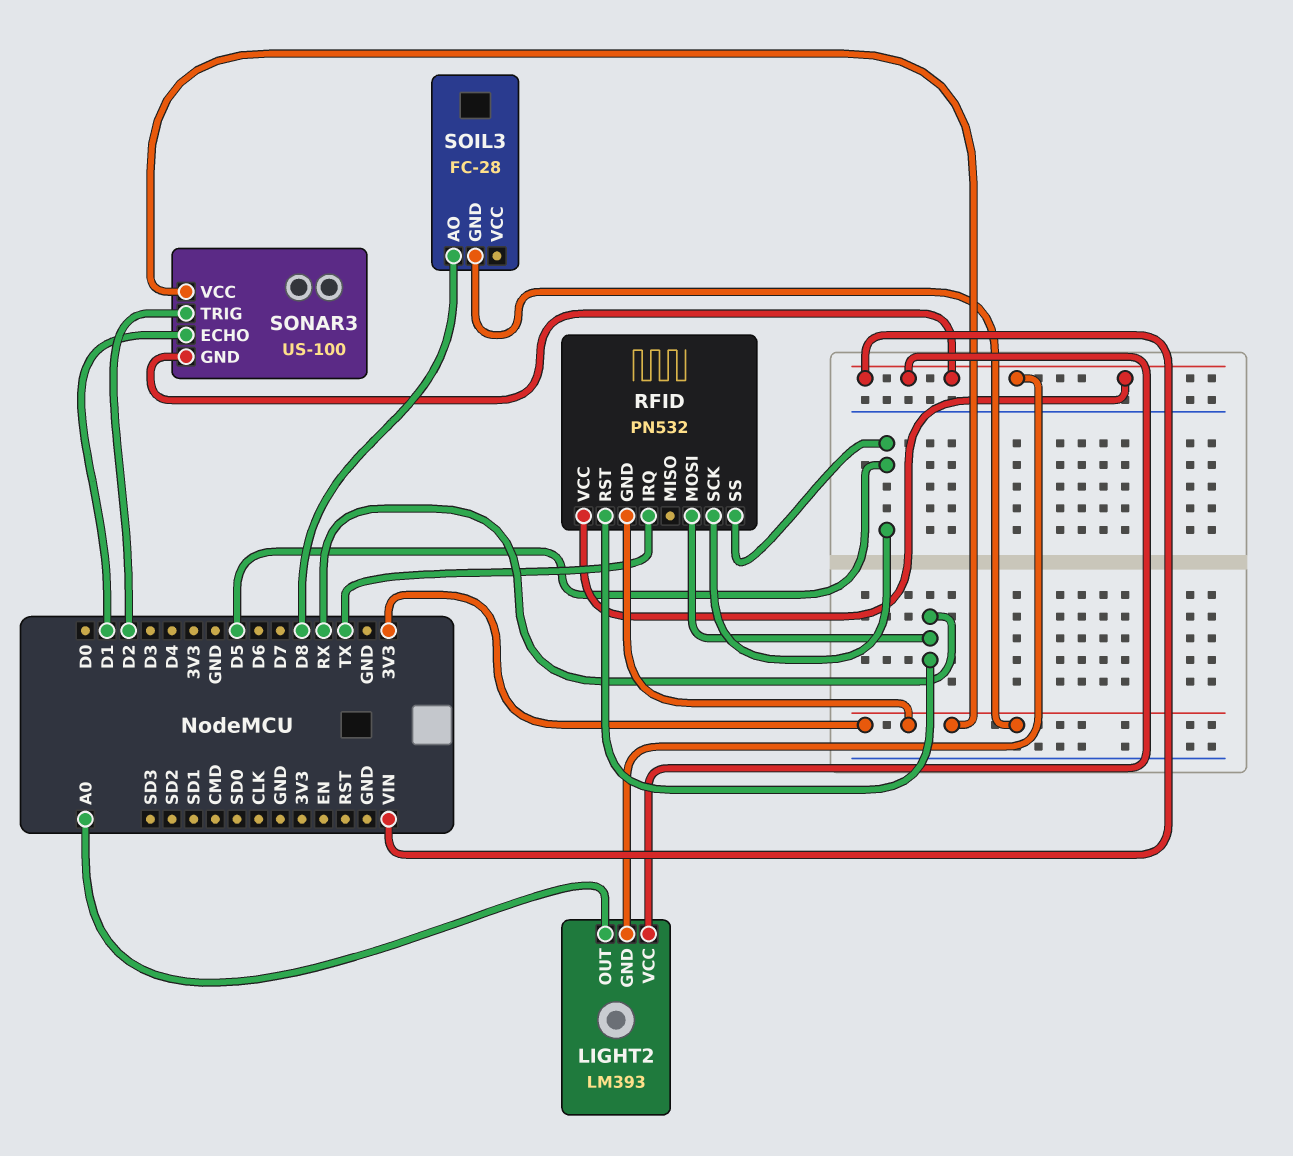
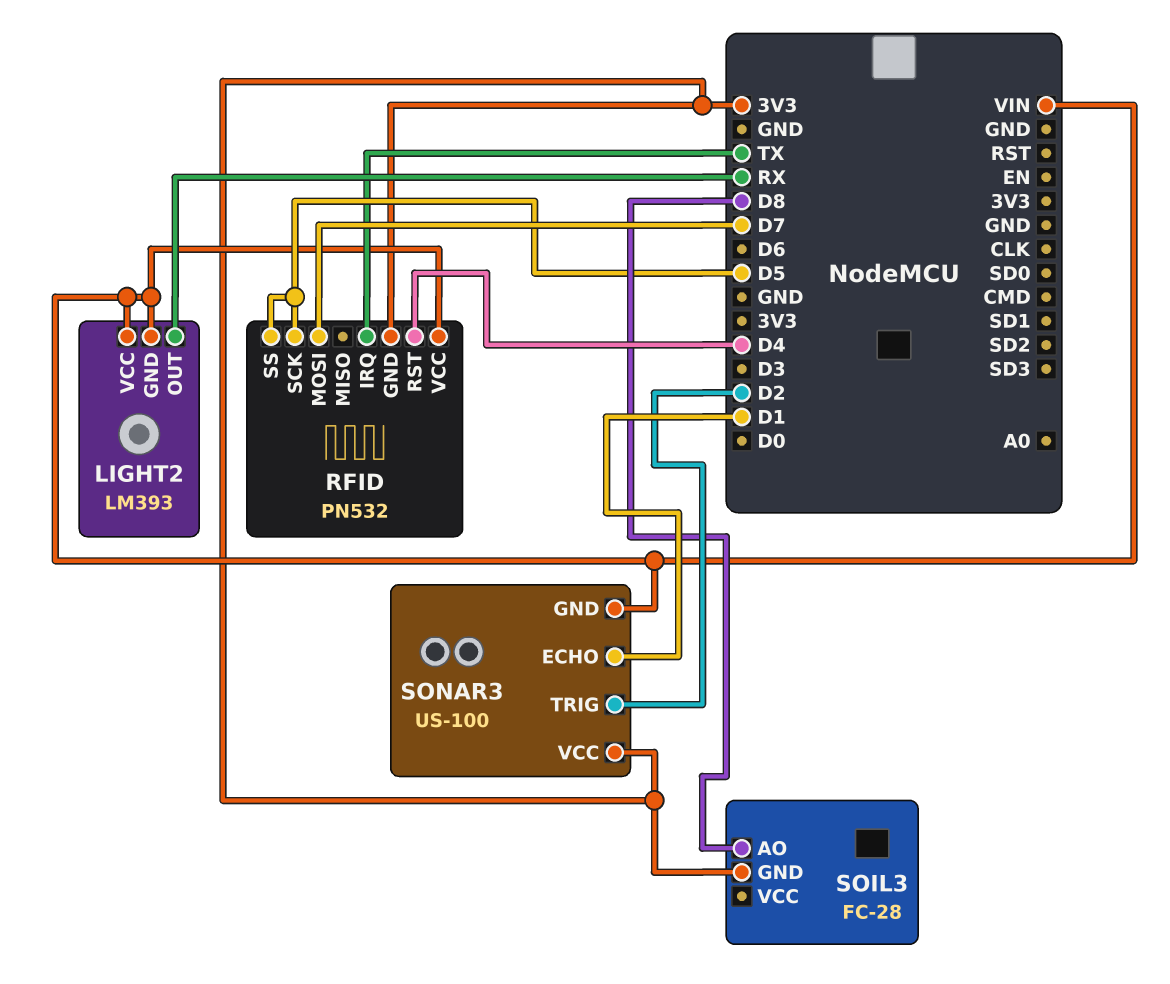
LIGHT2 pin OUT: A0 -> RX
RFID pin MOSI: RX -> D7
RFID pin RST: RX -> D4

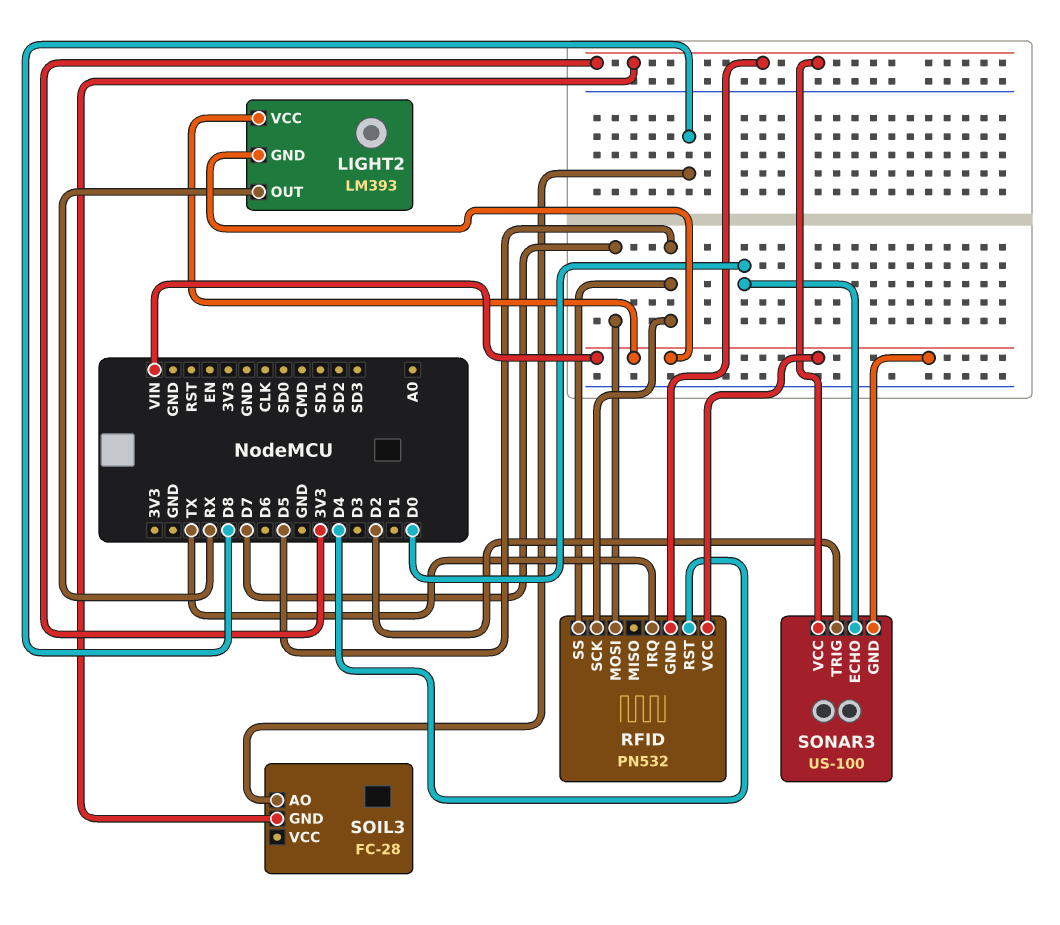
SONAR3 pin ECHO: D1 -> D0

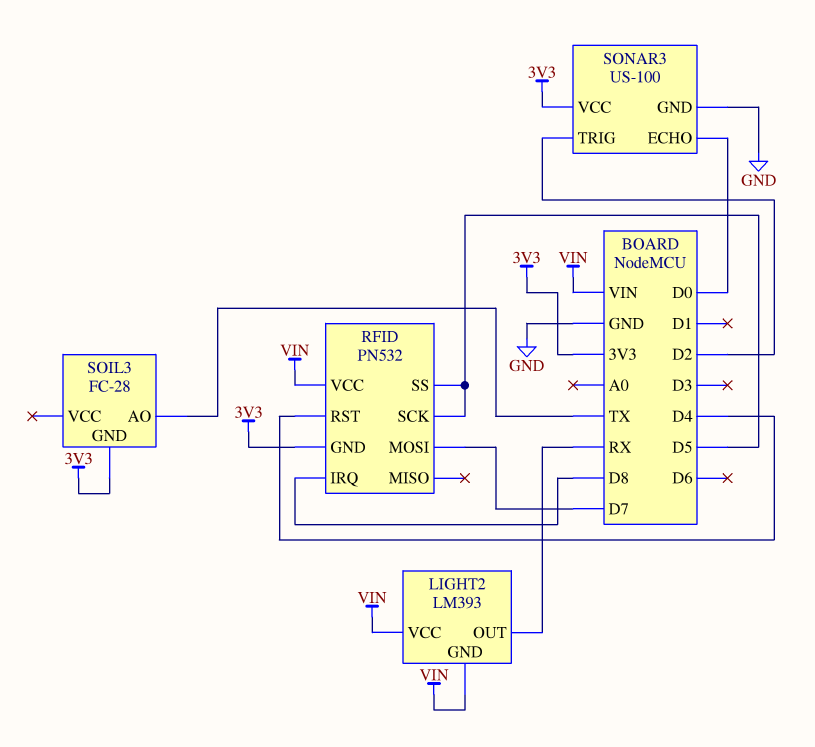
RFID pin IRQ: TX -> D8
SOIL3 pin AO: D8 -> TX
SONAR3 pin GND: VIN -> GND

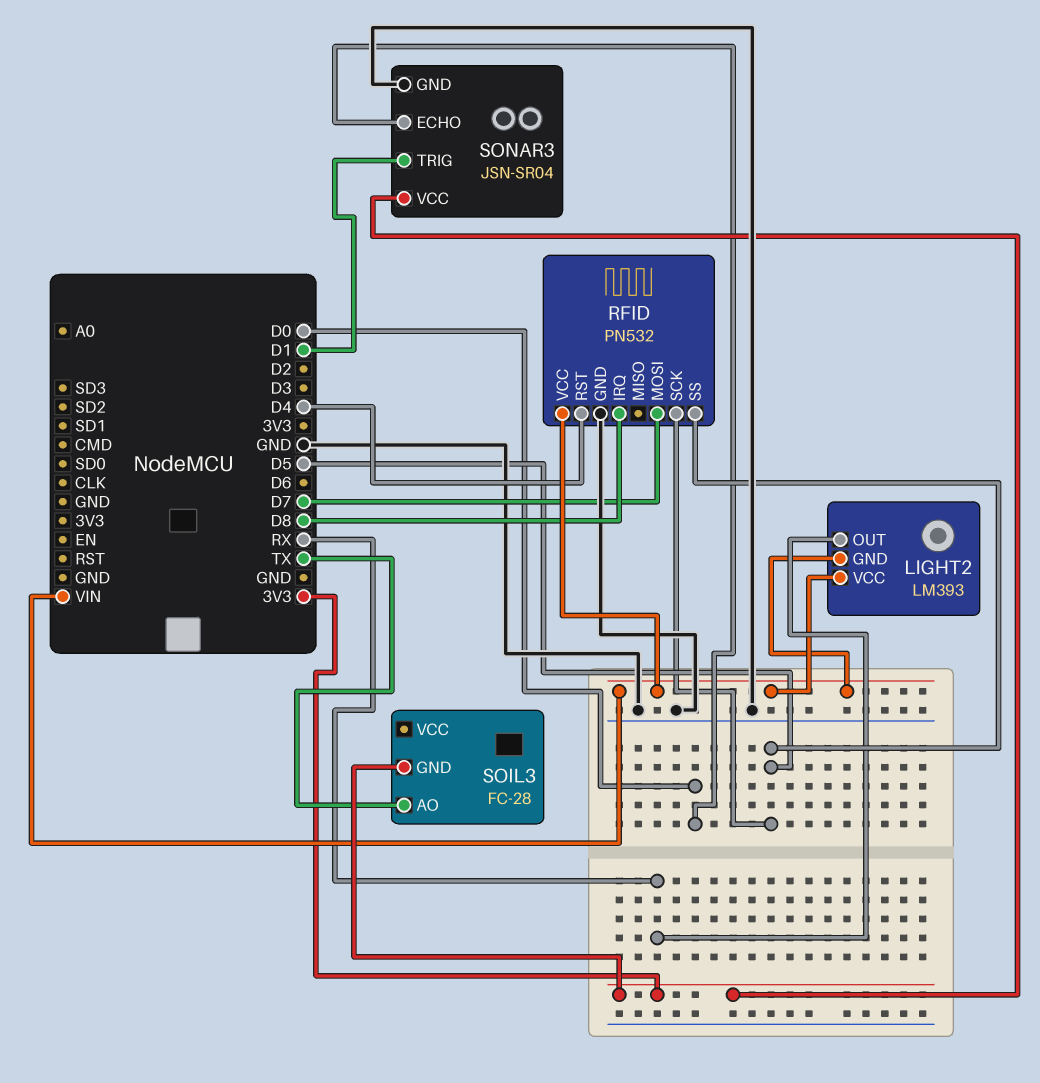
RFID pin GND: 3V3 -> GND
SONAR3: US-100 -> JSN-SR04
SONAR3 pin TRIG: D2 -> D1

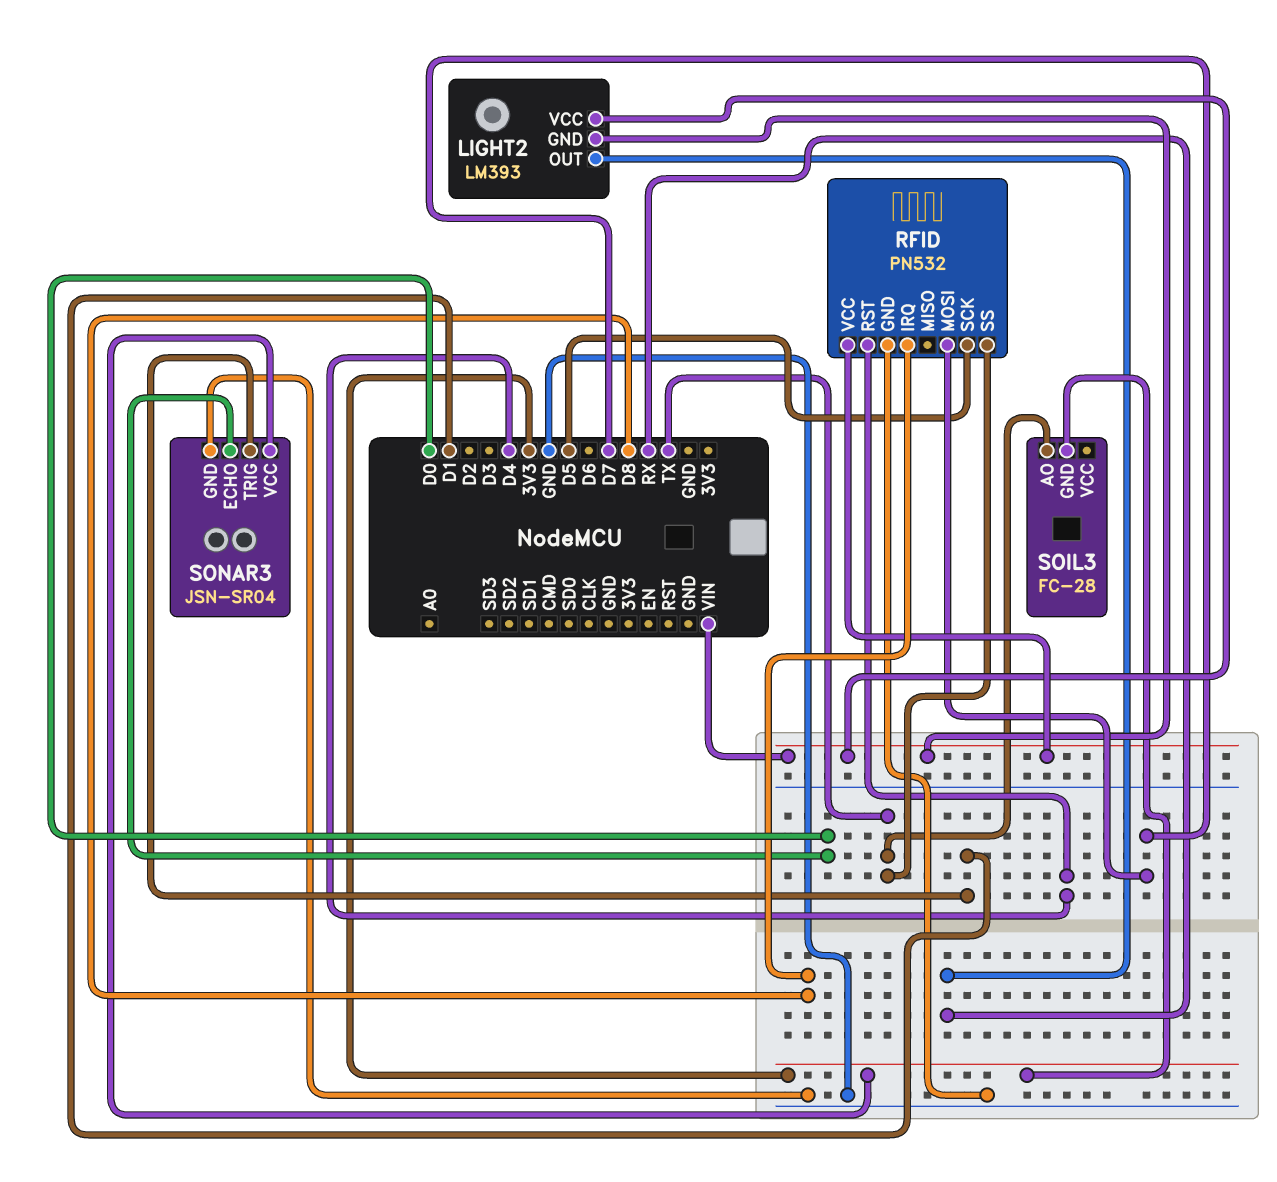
RFID pin SS: D5 -> TX

